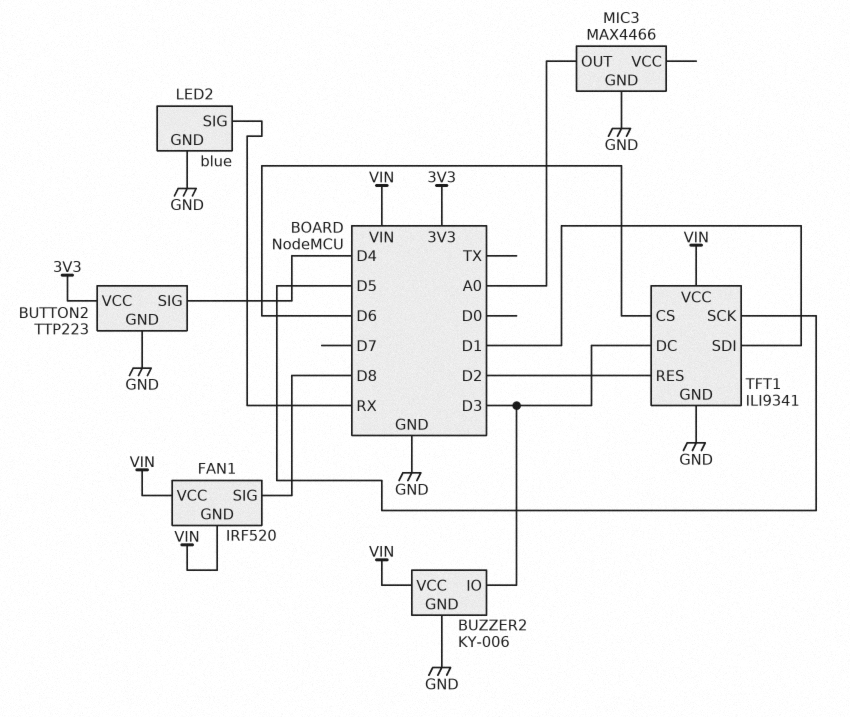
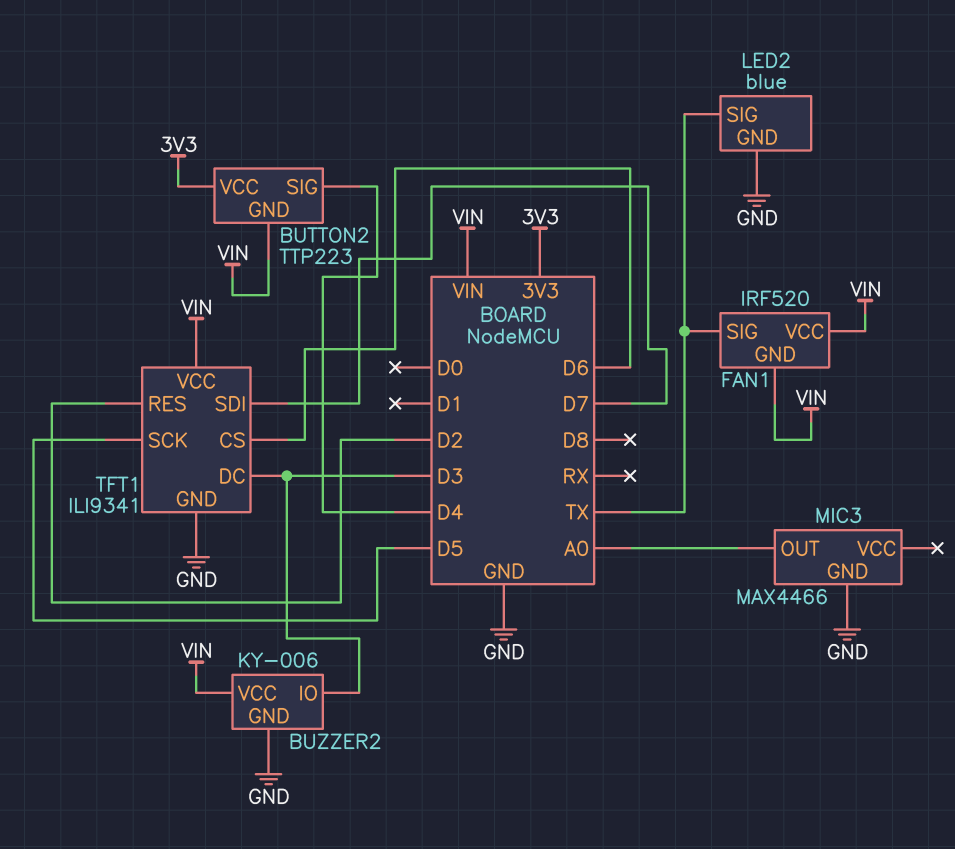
BUTTON2 pin GND: GND -> VIN
FAN1 pin SIG: D8 -> TX
LED2 pin SIG: RX -> TX
TFT1 pin SDI: D1 -> D7

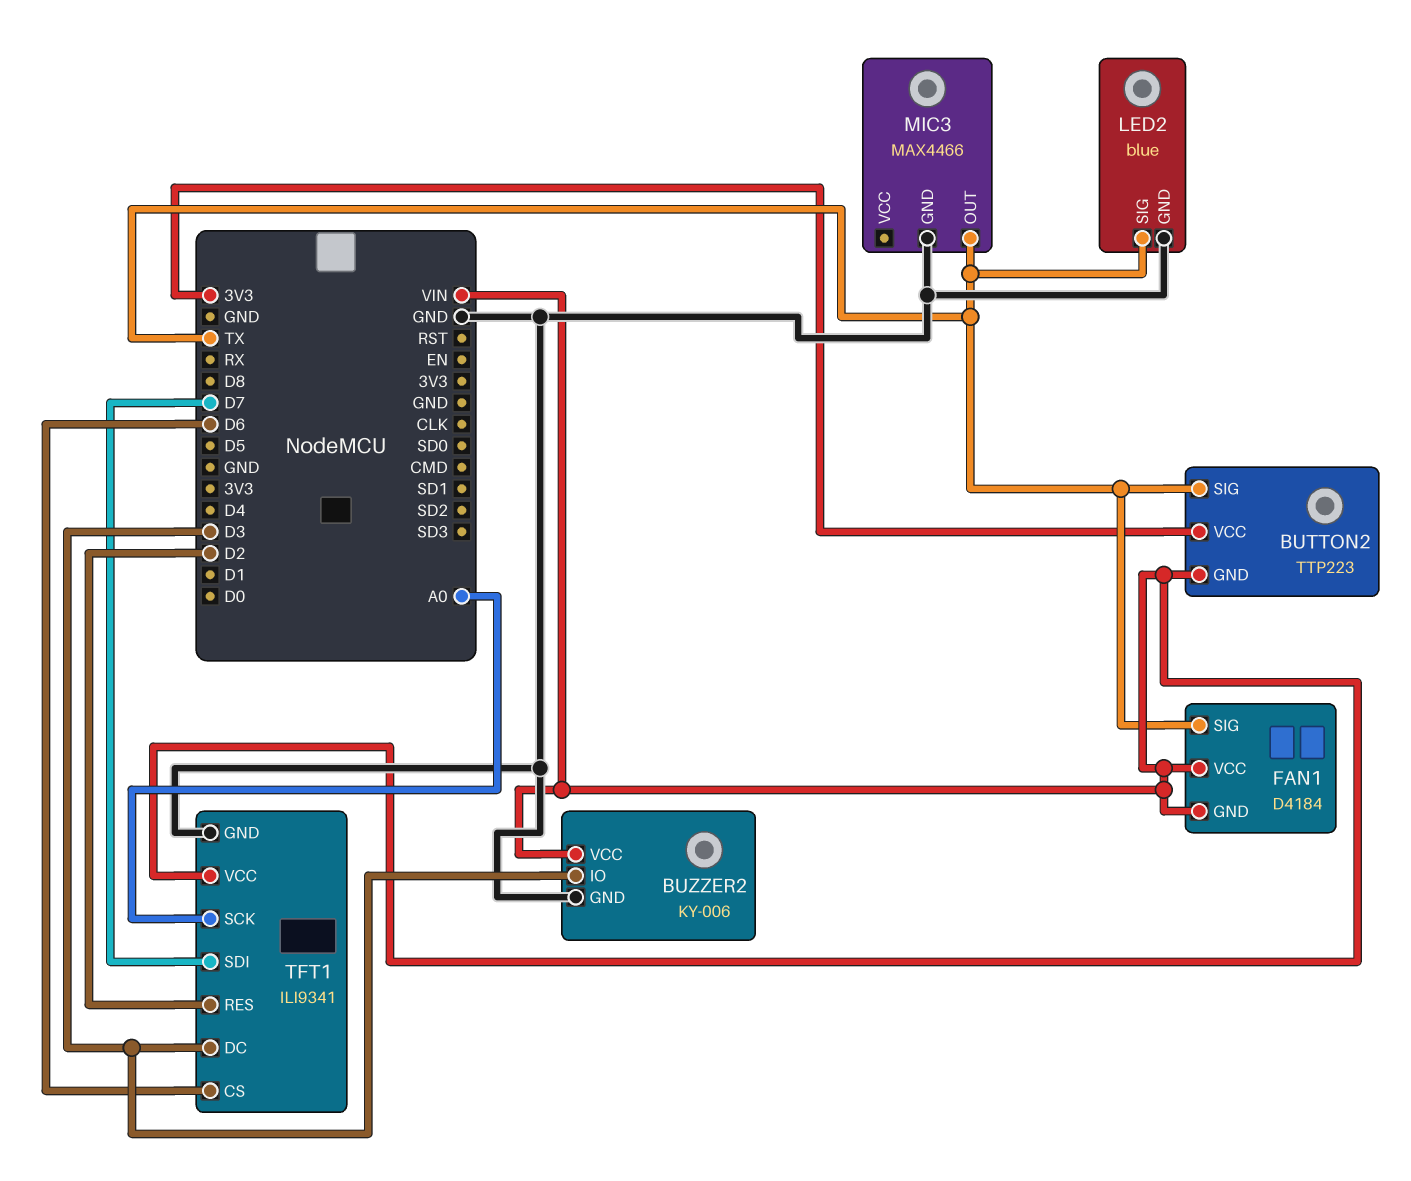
BUTTON2 pin SIG: D4 -> TX
FAN1: IRF520 -> D4184
MIC3 pin OUT: A0 -> TX
TFT1 pin SCK: D5 -> A0

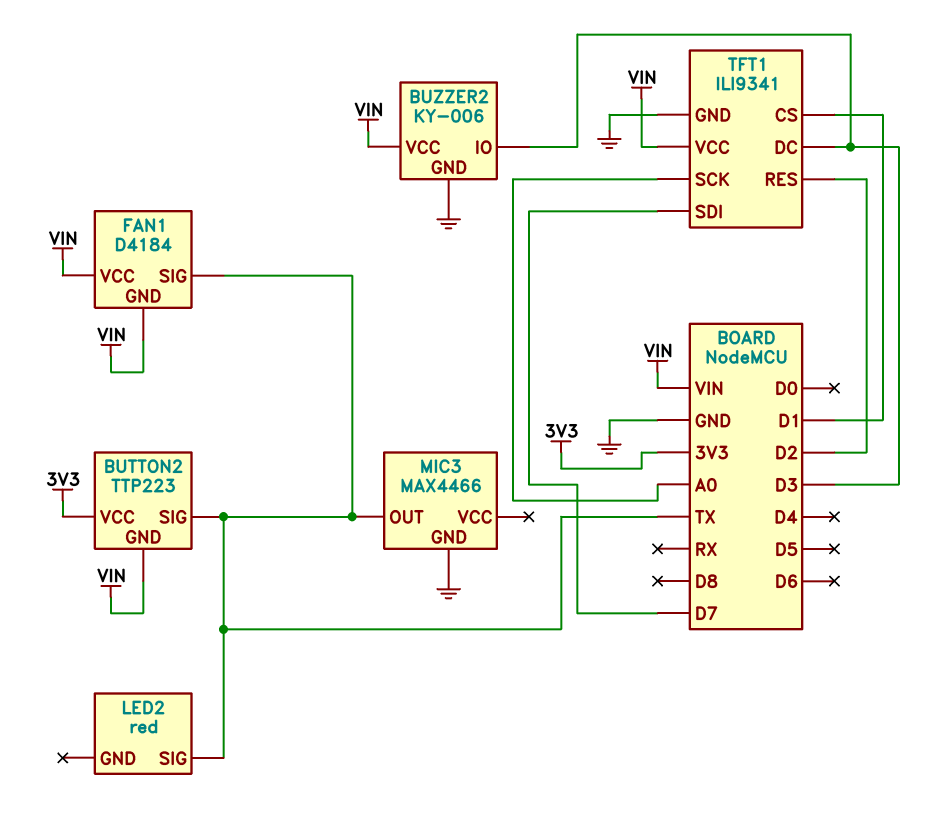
LED2: blue -> red
LED2 pin GND: GND -> none
TFT1 pin CS: D6 -> D1

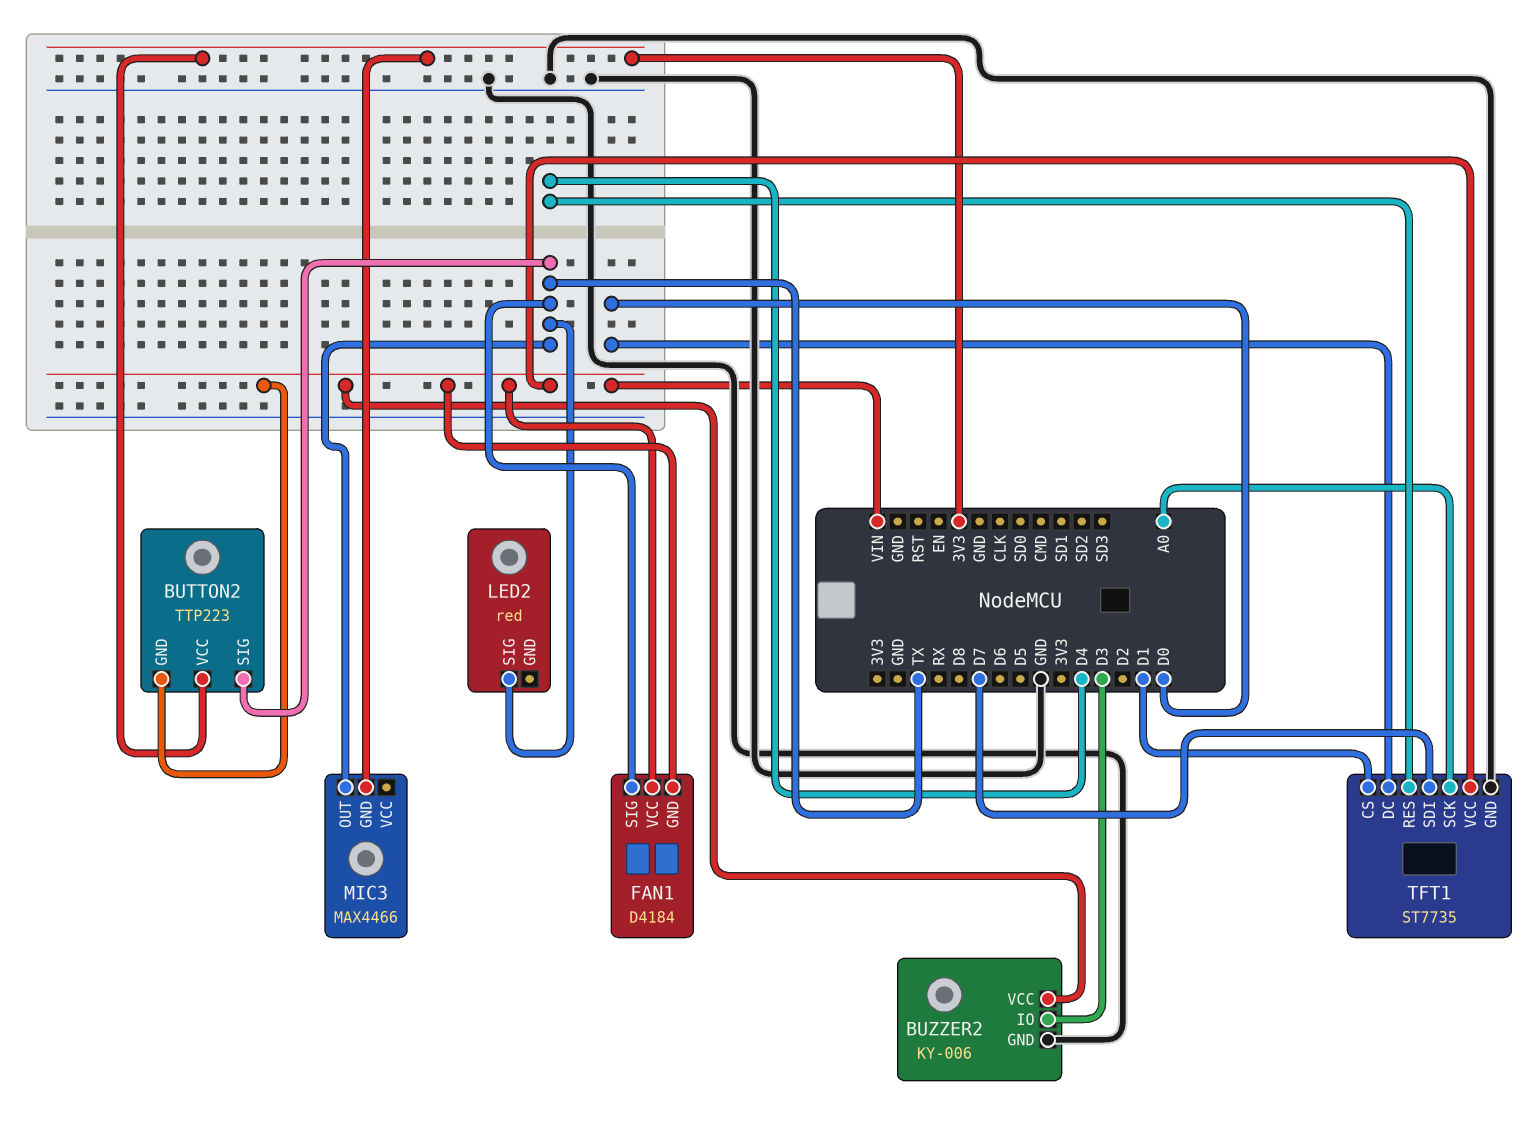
MIC3 pin GND: GND -> 3V3
TFT1: ILI9341 -> ST7735
TFT1 pin DC: D3 -> D0
TFT1 pin RES: D2 -> D4

